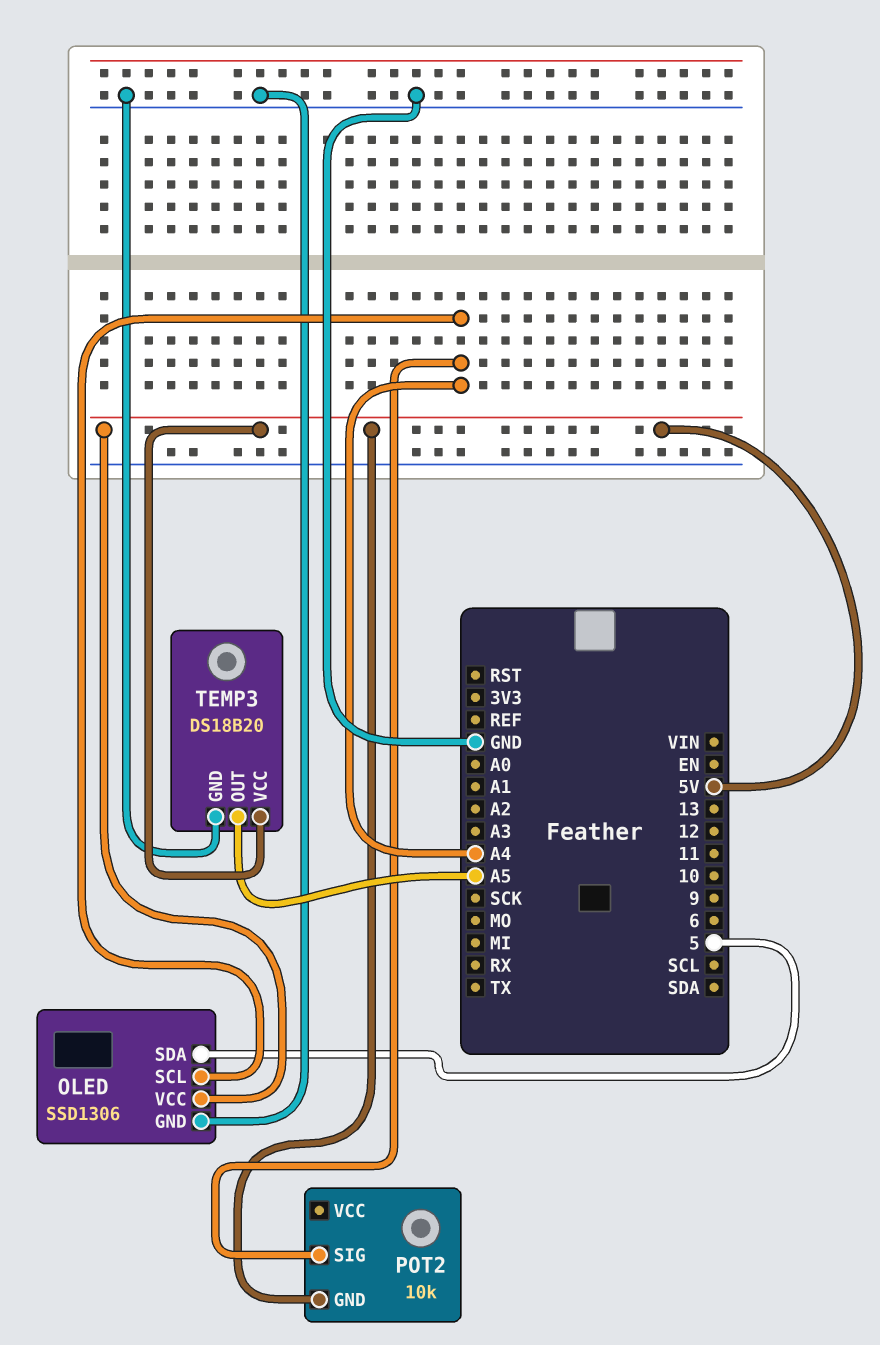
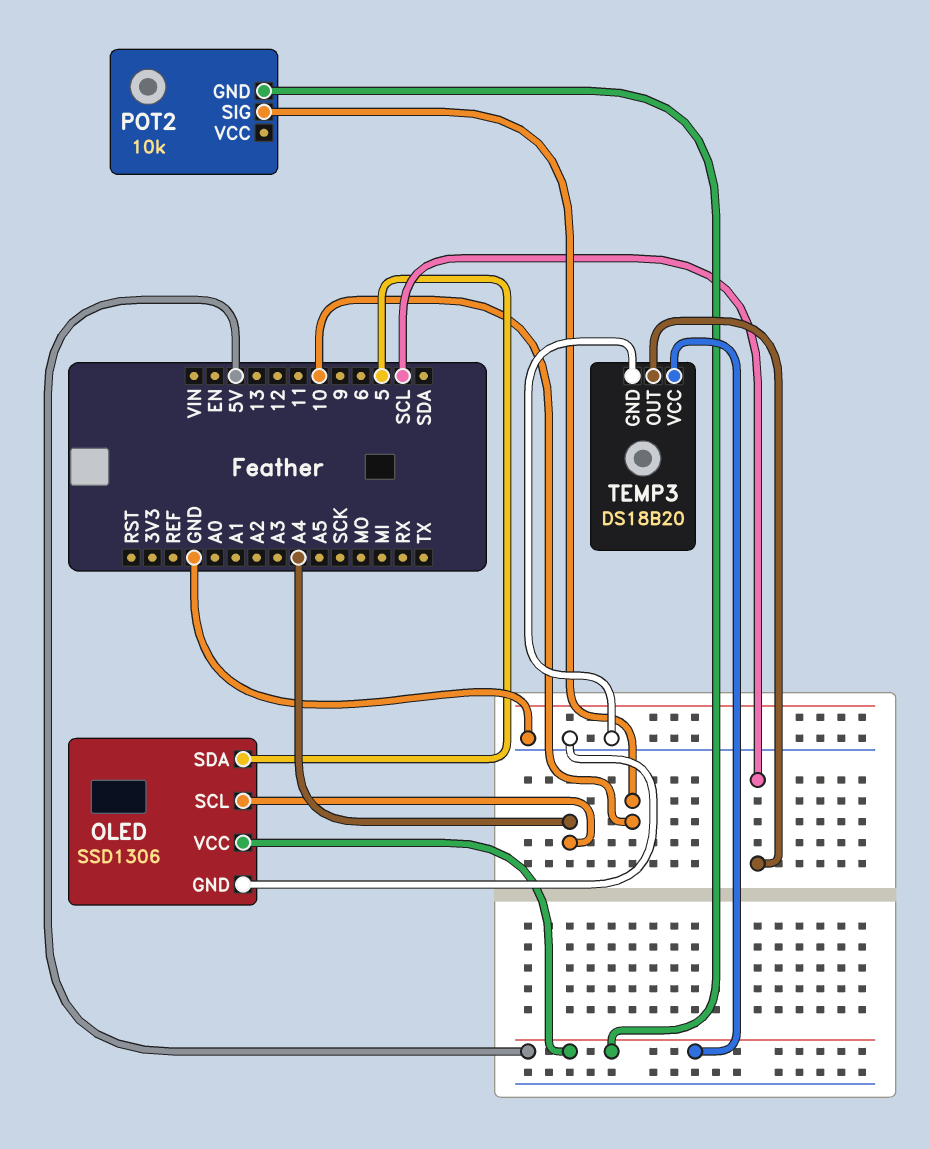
POT2 pin SIG: A4 -> 10
TEMP3 pin OUT: A5 -> SCL

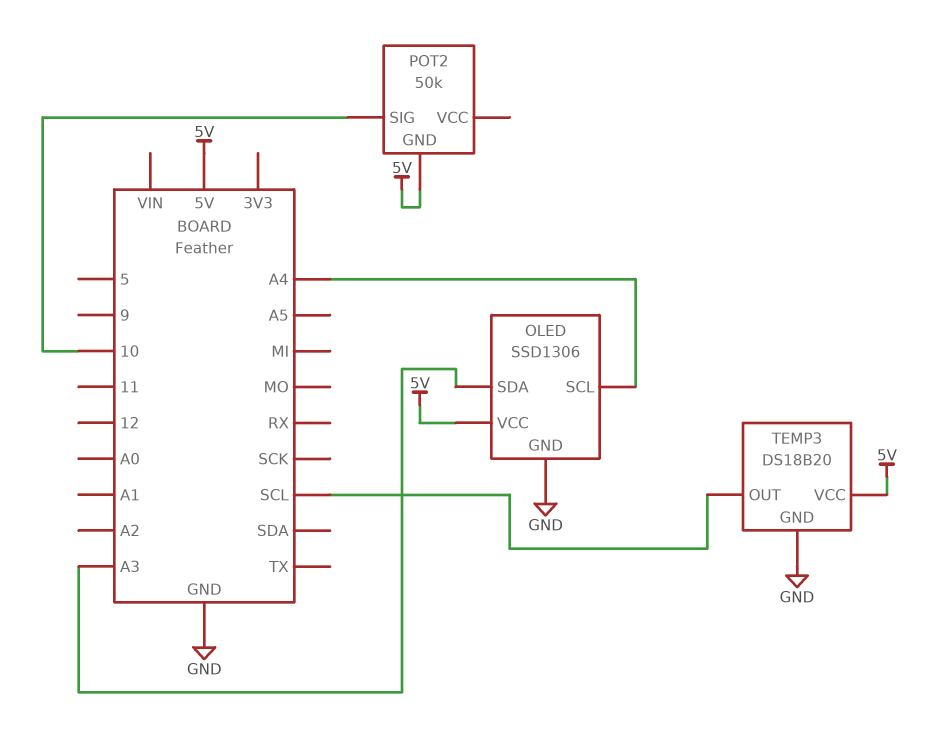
OLED pin SDA: 5 -> A3
POT2: 10k -> 50k

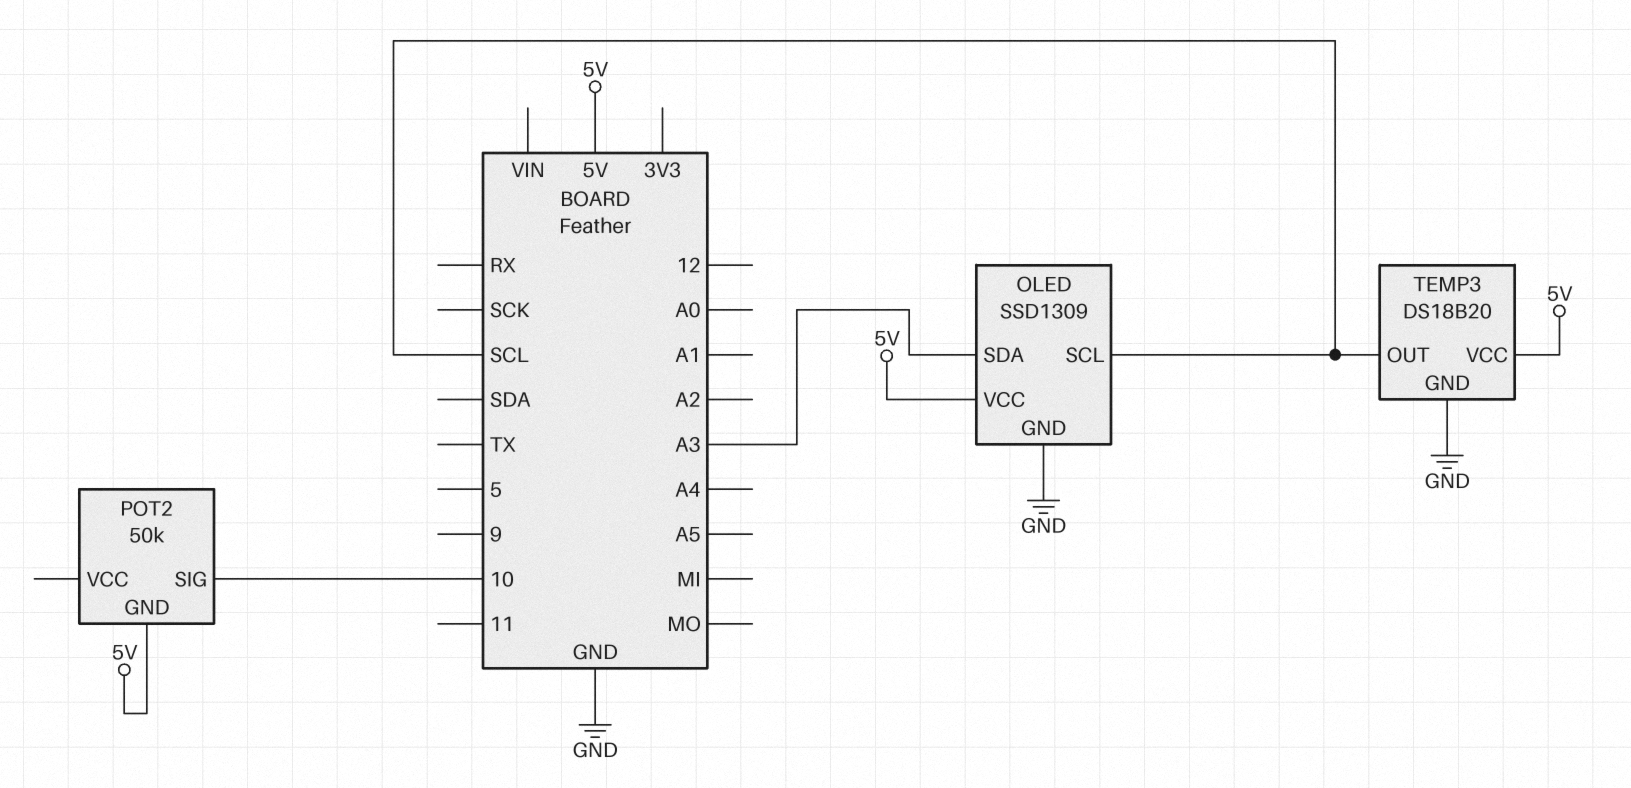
OLED: SSD1306 -> SSD1309
OLED pin SCL: A4 -> SCL

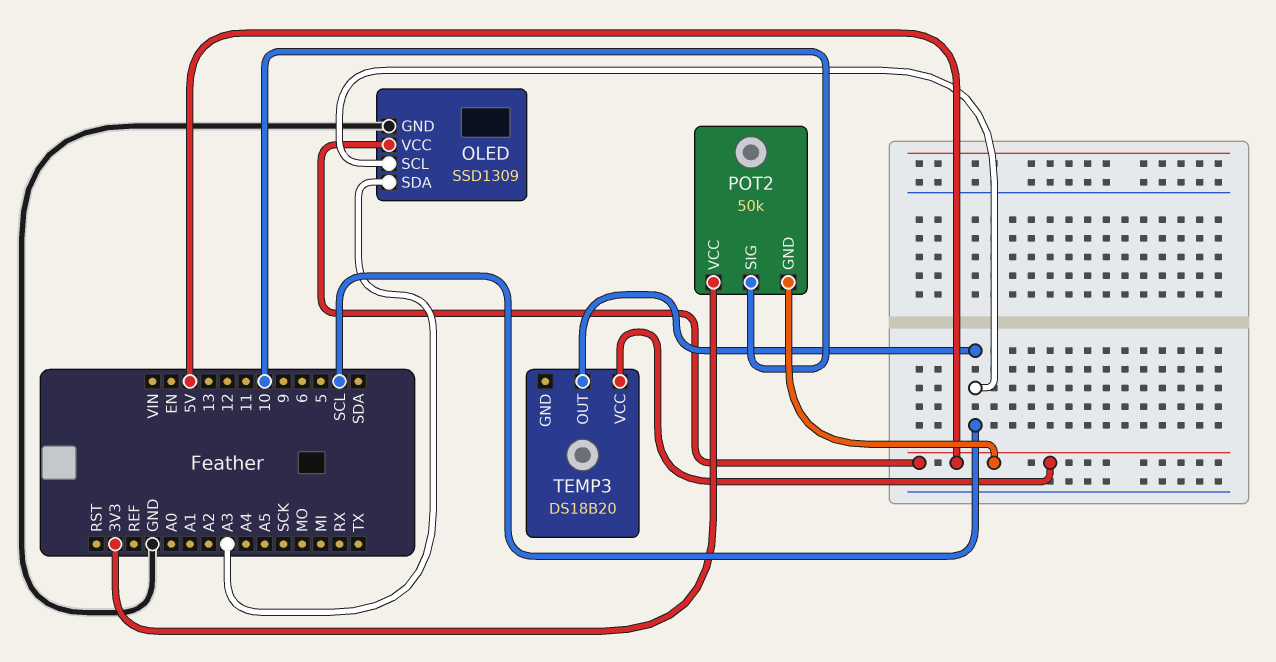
POT2 pin VCC: none -> 3V3
TEMP3 pin GND: GND -> none

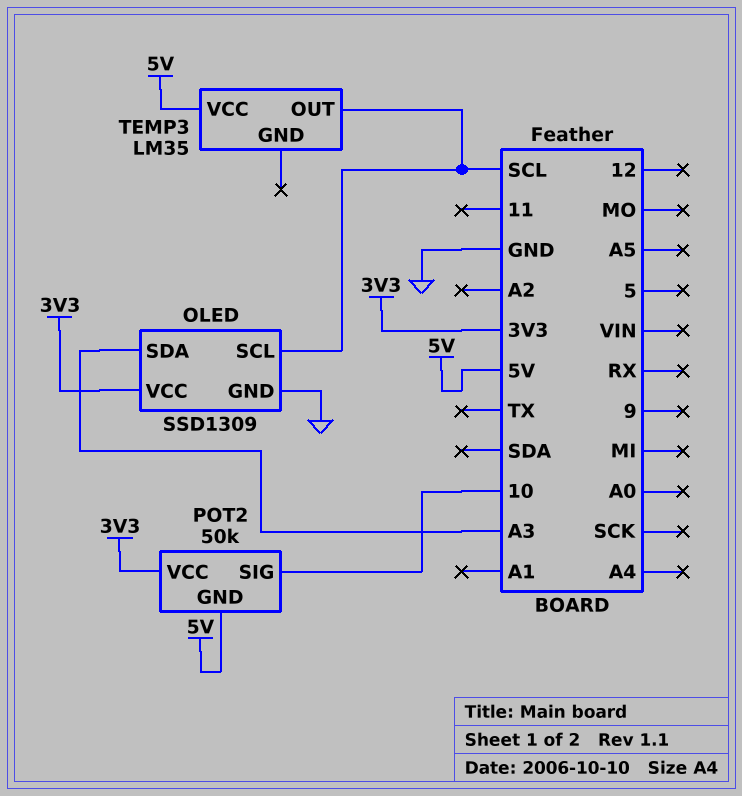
OLED pin VCC: 5V -> 3V3
TEMP3: DS18B20 -> LM35

